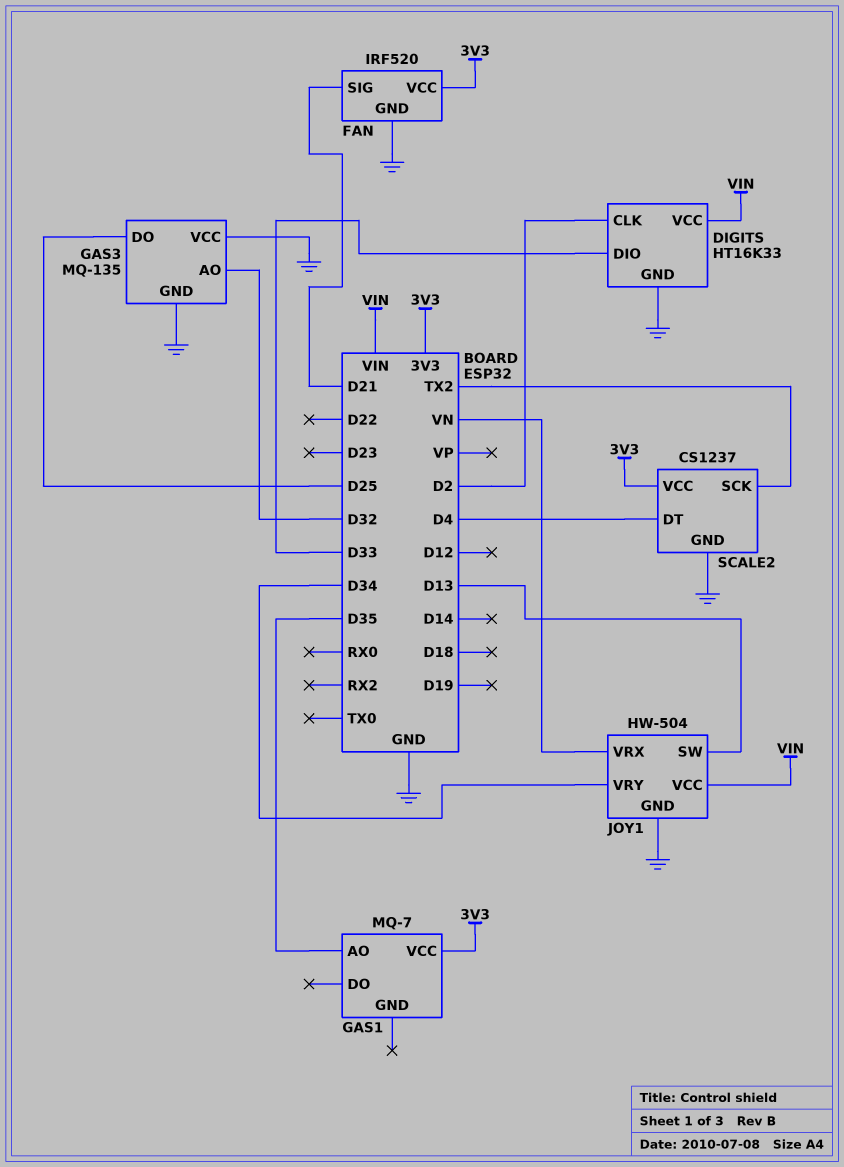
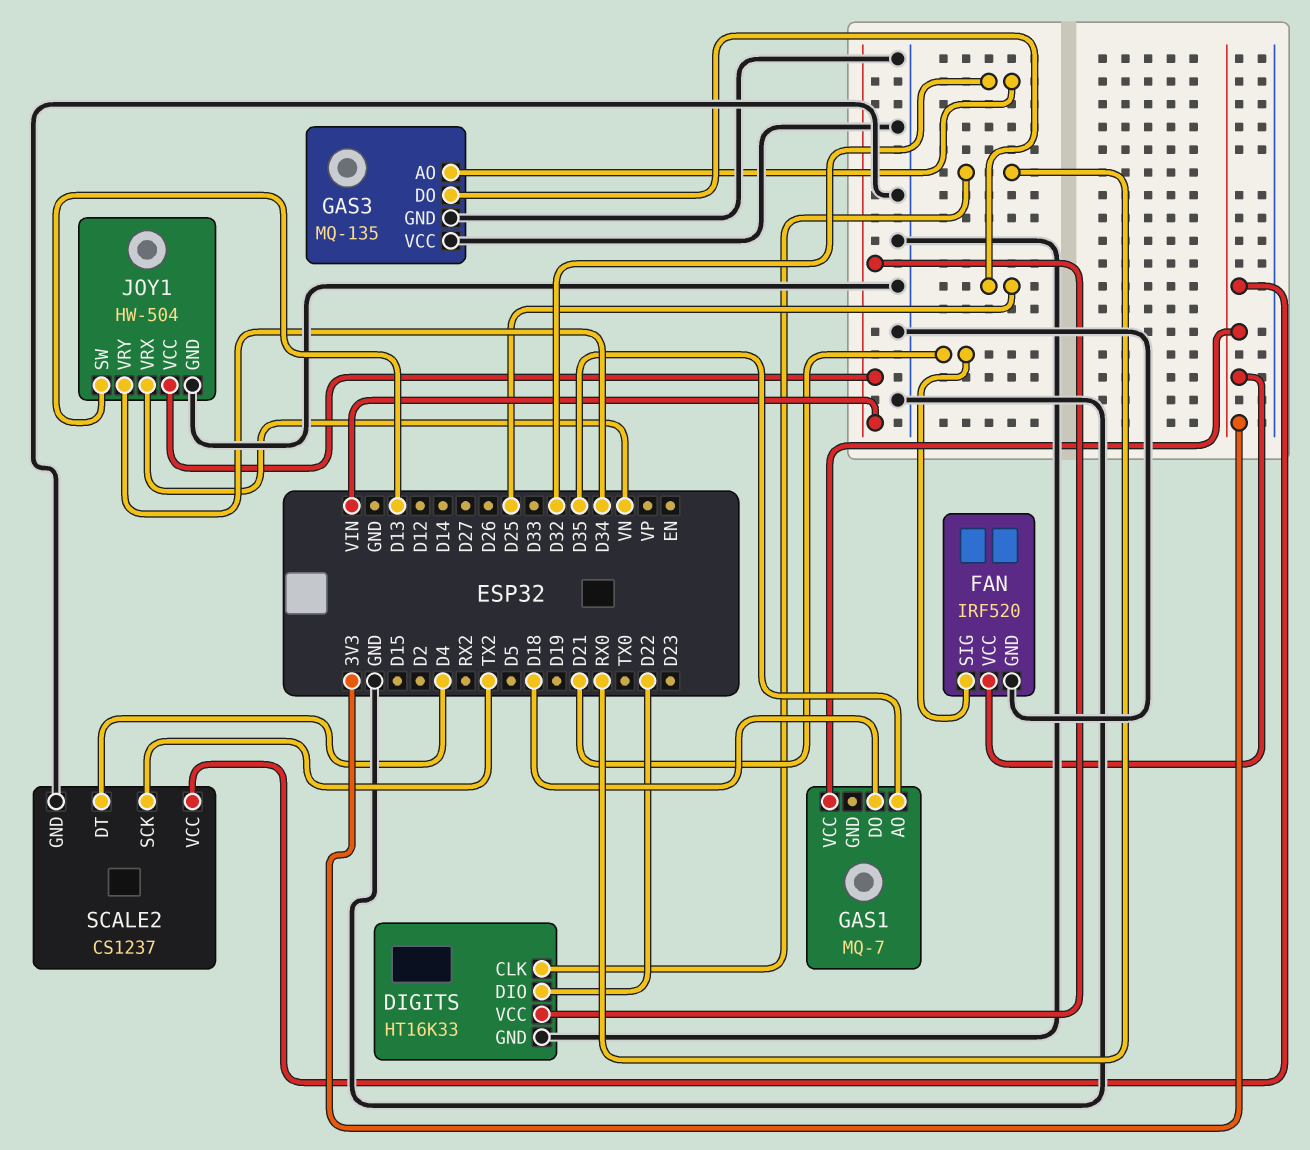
DIGITS pin CLK: D2 -> RX0
DIGITS pin DIO: D33 -> D22
GAS1 pin DO: none -> D18

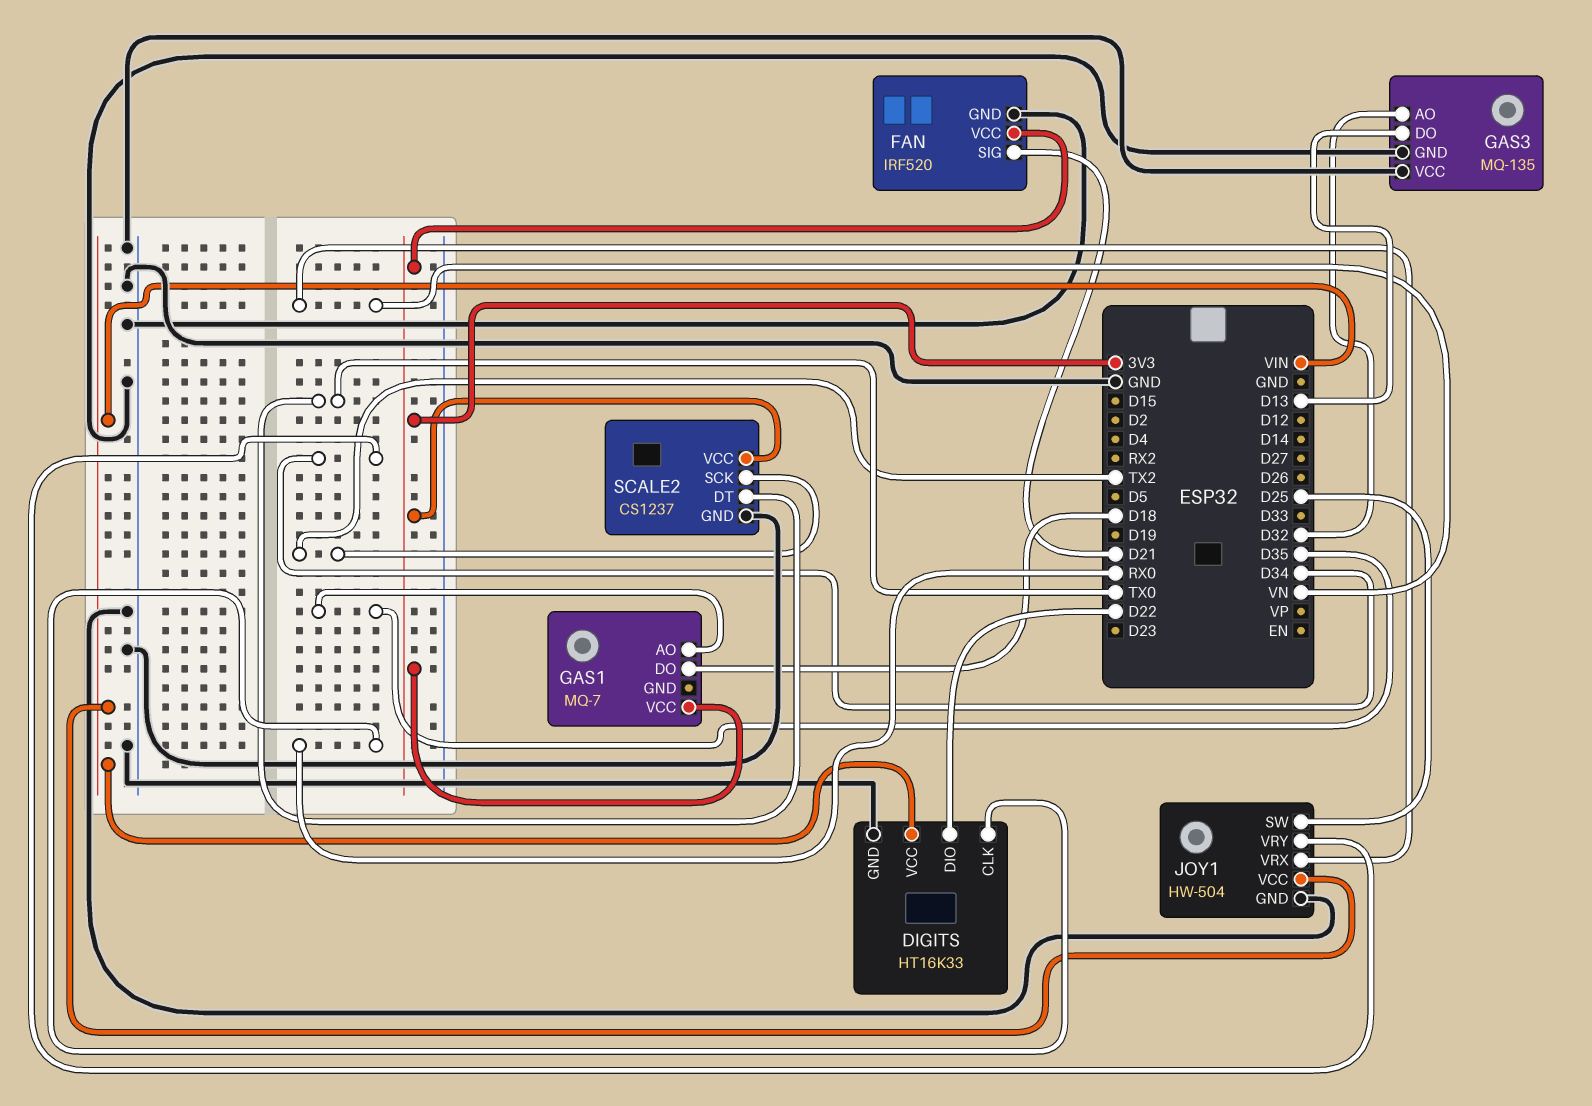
GAS3 pin DO: D25 -> D13
JOY1 pin SW: D13 -> D25
SCALE2 pin DT: D4 -> TX0

